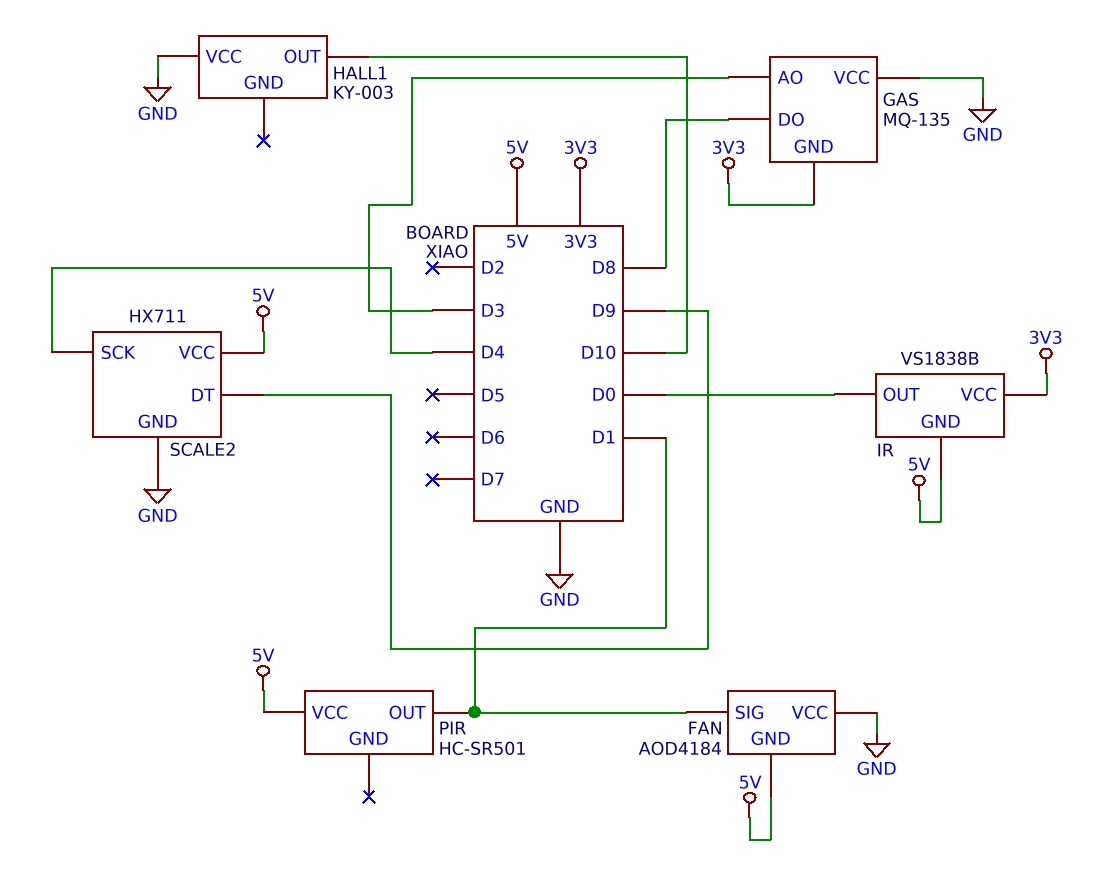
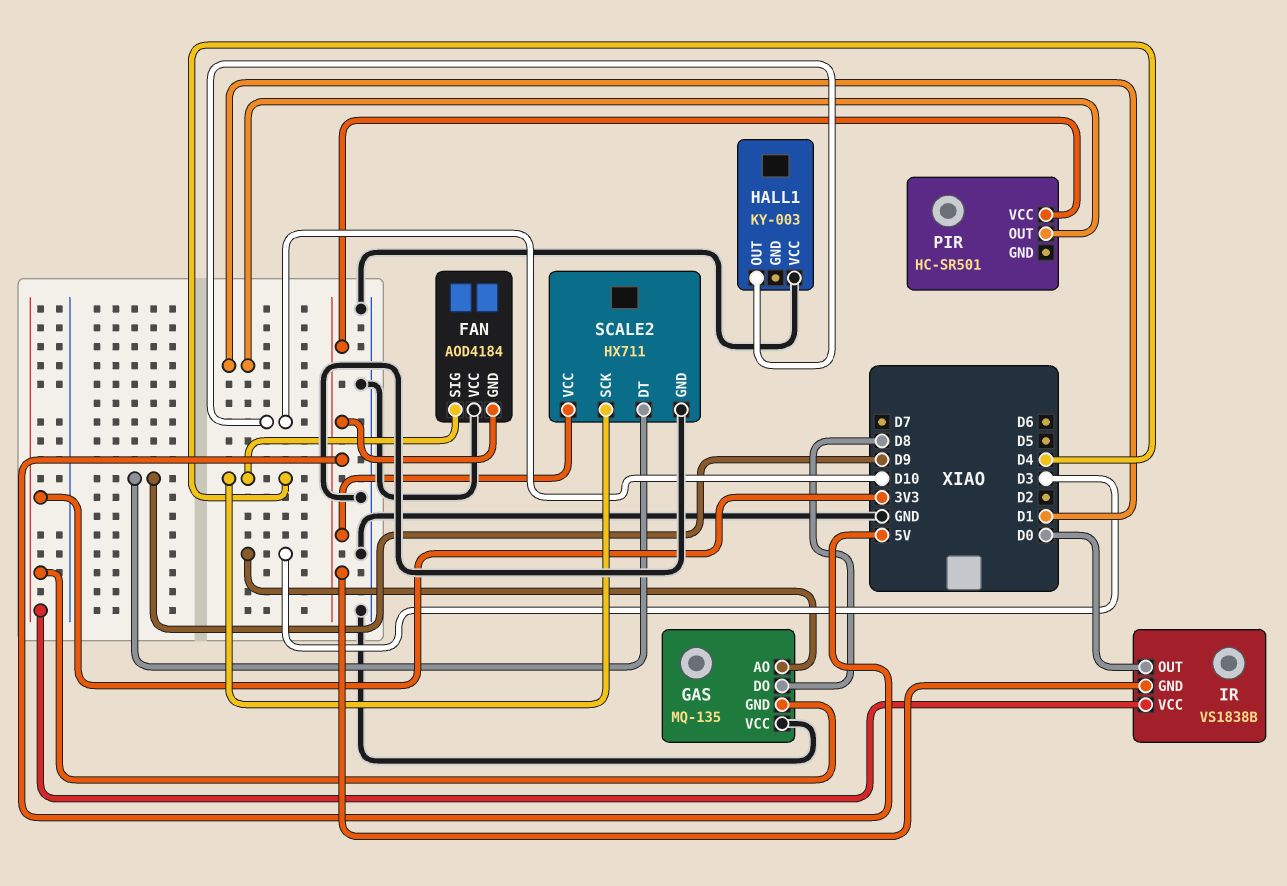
FAN pin SIG: D1 -> D4

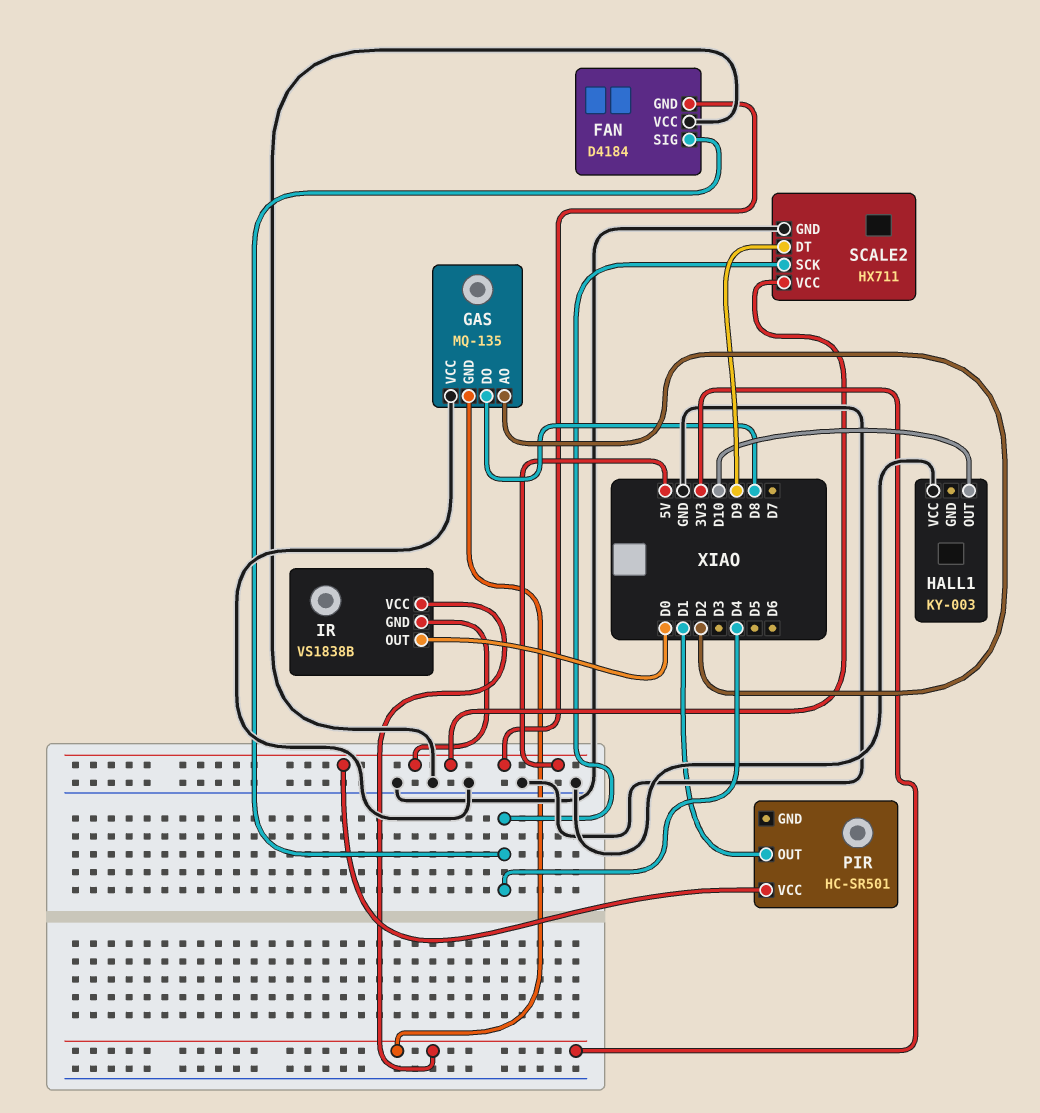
FAN: AOD4184 -> D4184
GAS pin AO: D3 -> D2

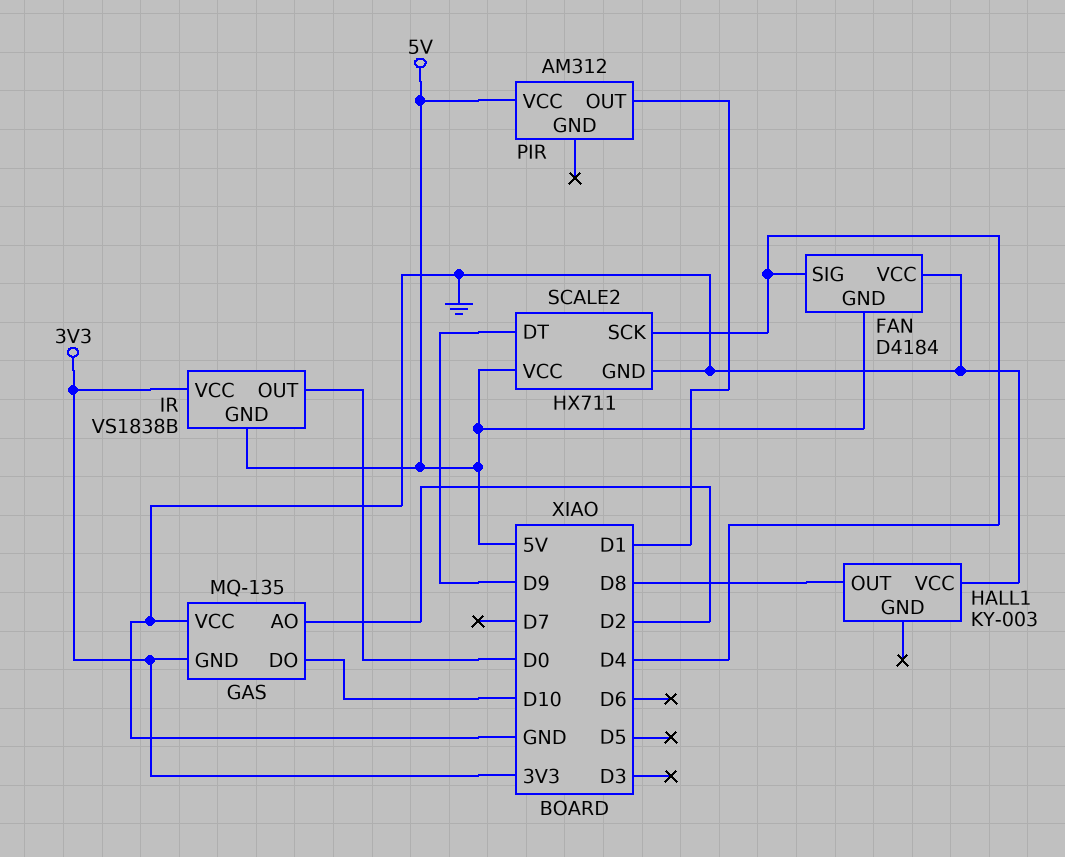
GAS pin DO: D8 -> D10
HALL1 pin OUT: D10 -> D8
PIR: HC-SR501 -> AM312

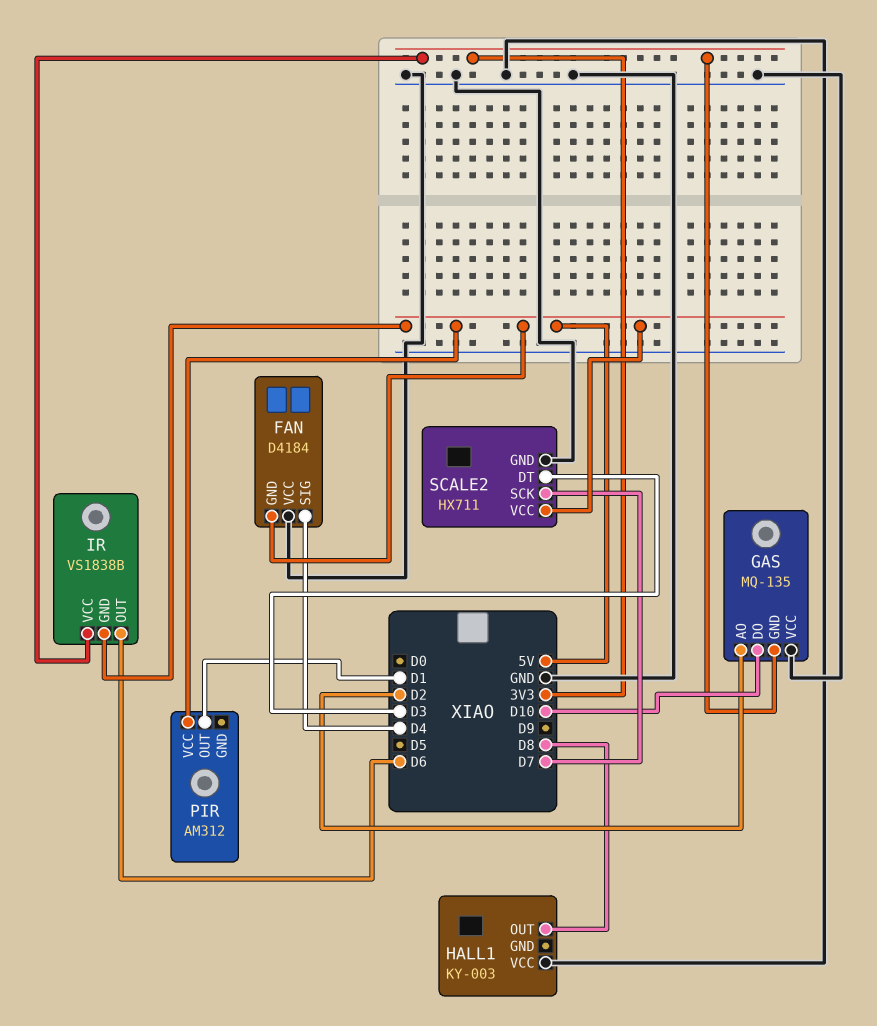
IR pin OUT: D0 -> D6
SCALE2 pin DT: D9 -> D3
SCALE2 pin SCK: D4 -> D7

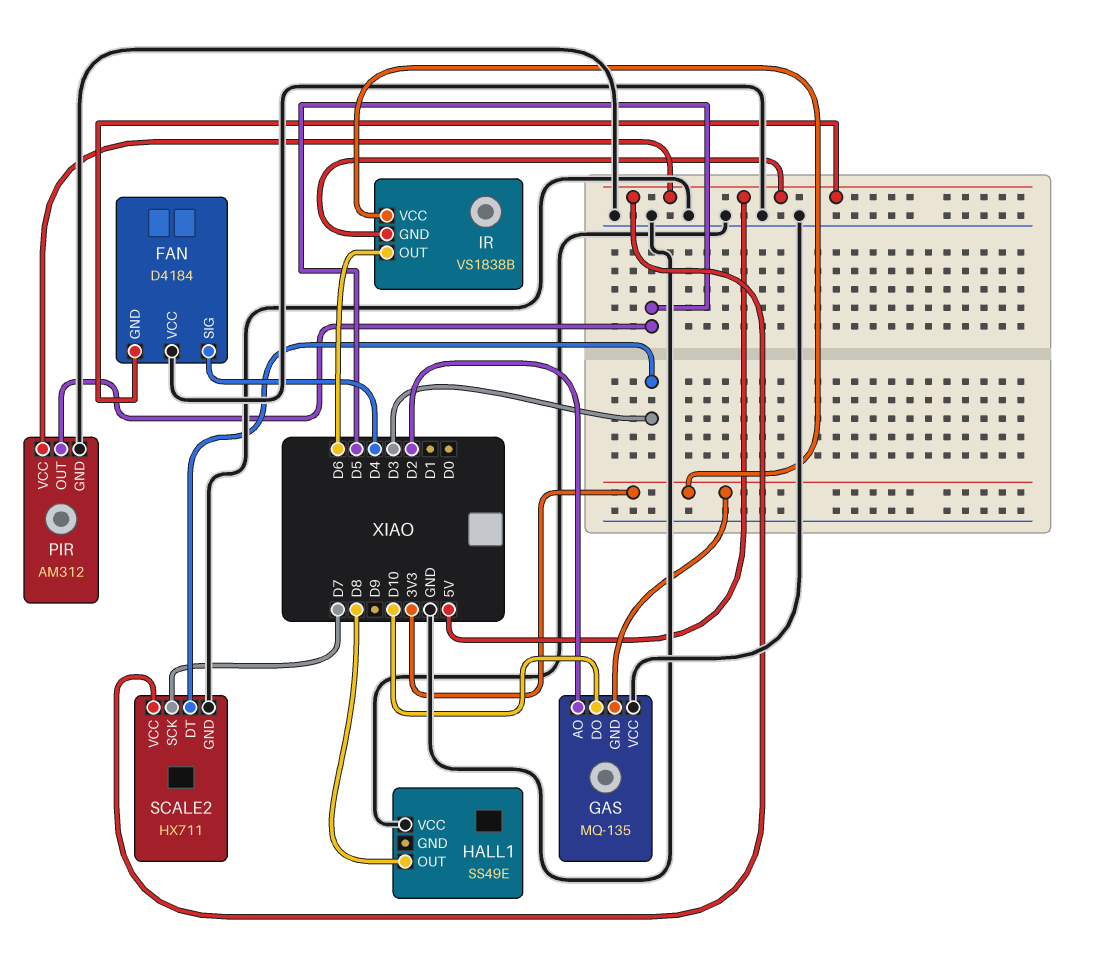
HALL1: KY-003 -> SS49E
PIR pin GND: none -> GND
PIR pin OUT: D1 -> D5

